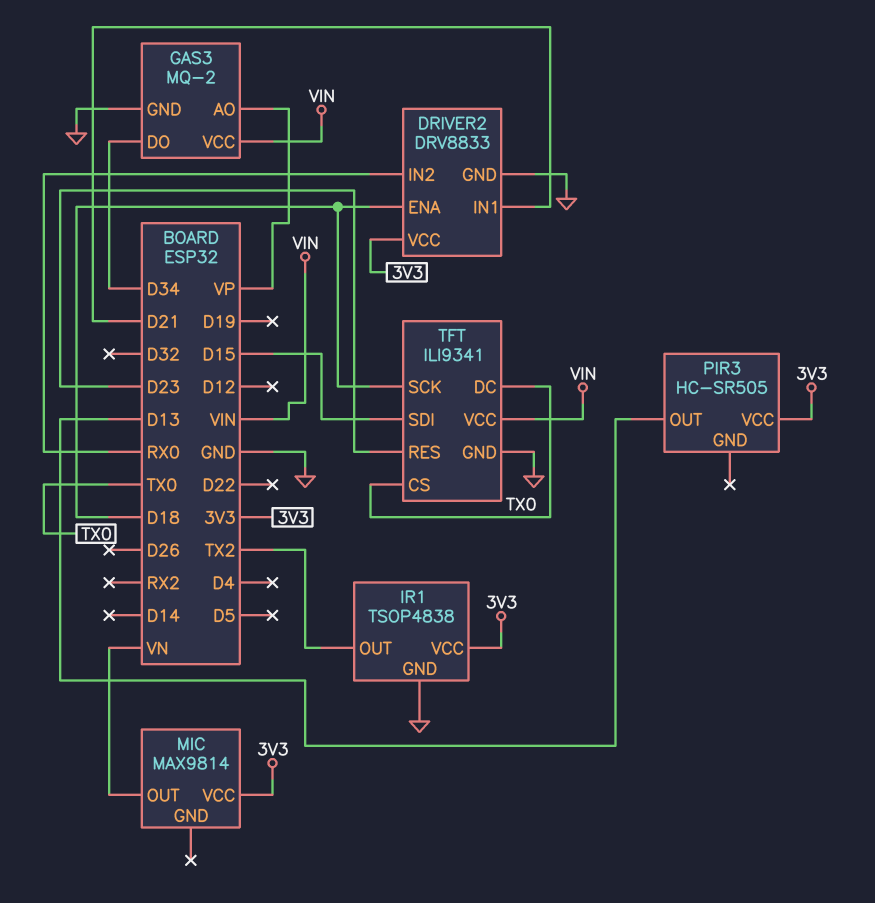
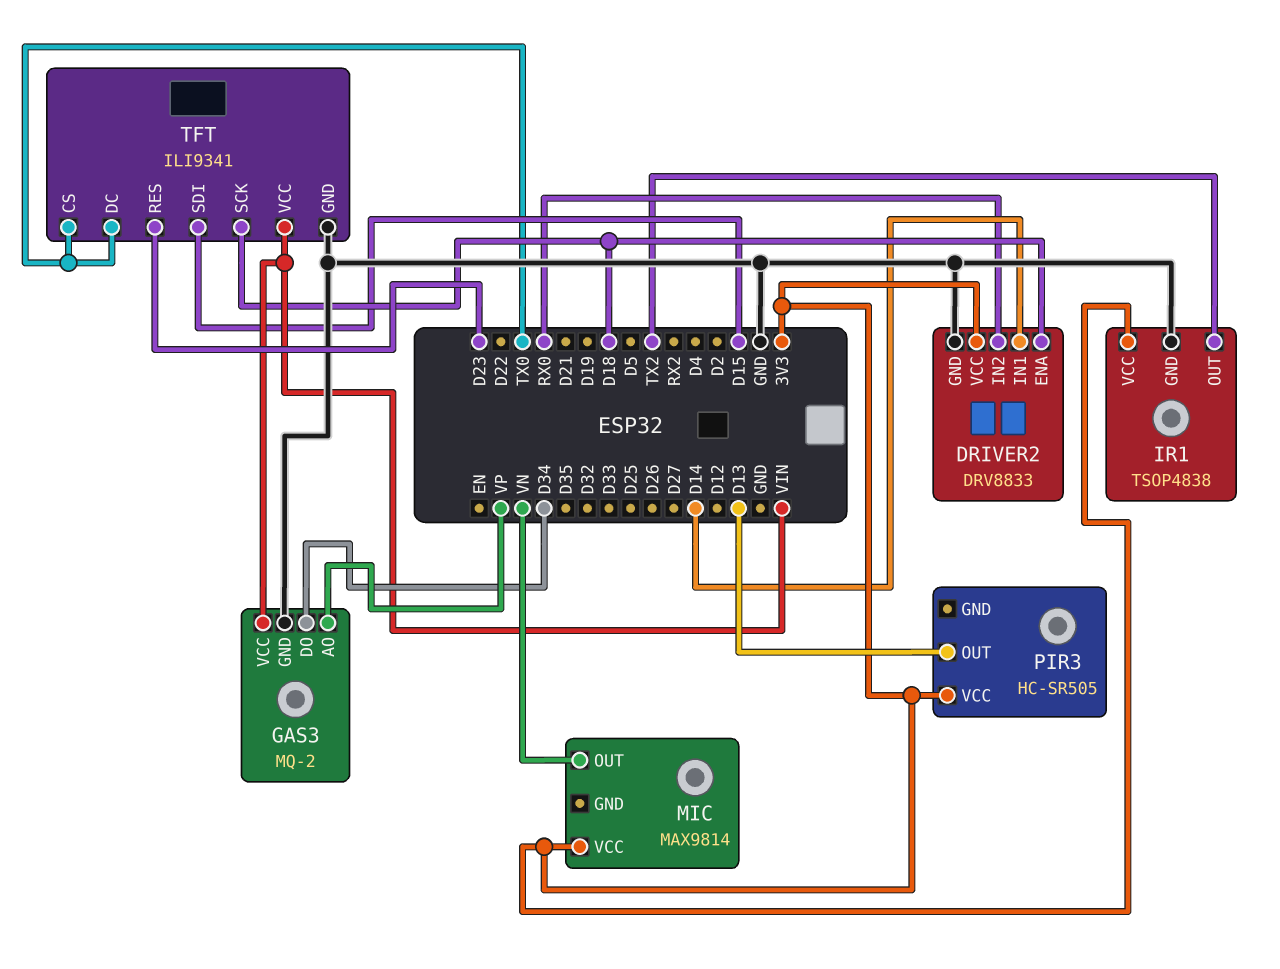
DRIVER2 pin IN1: D21 -> D14

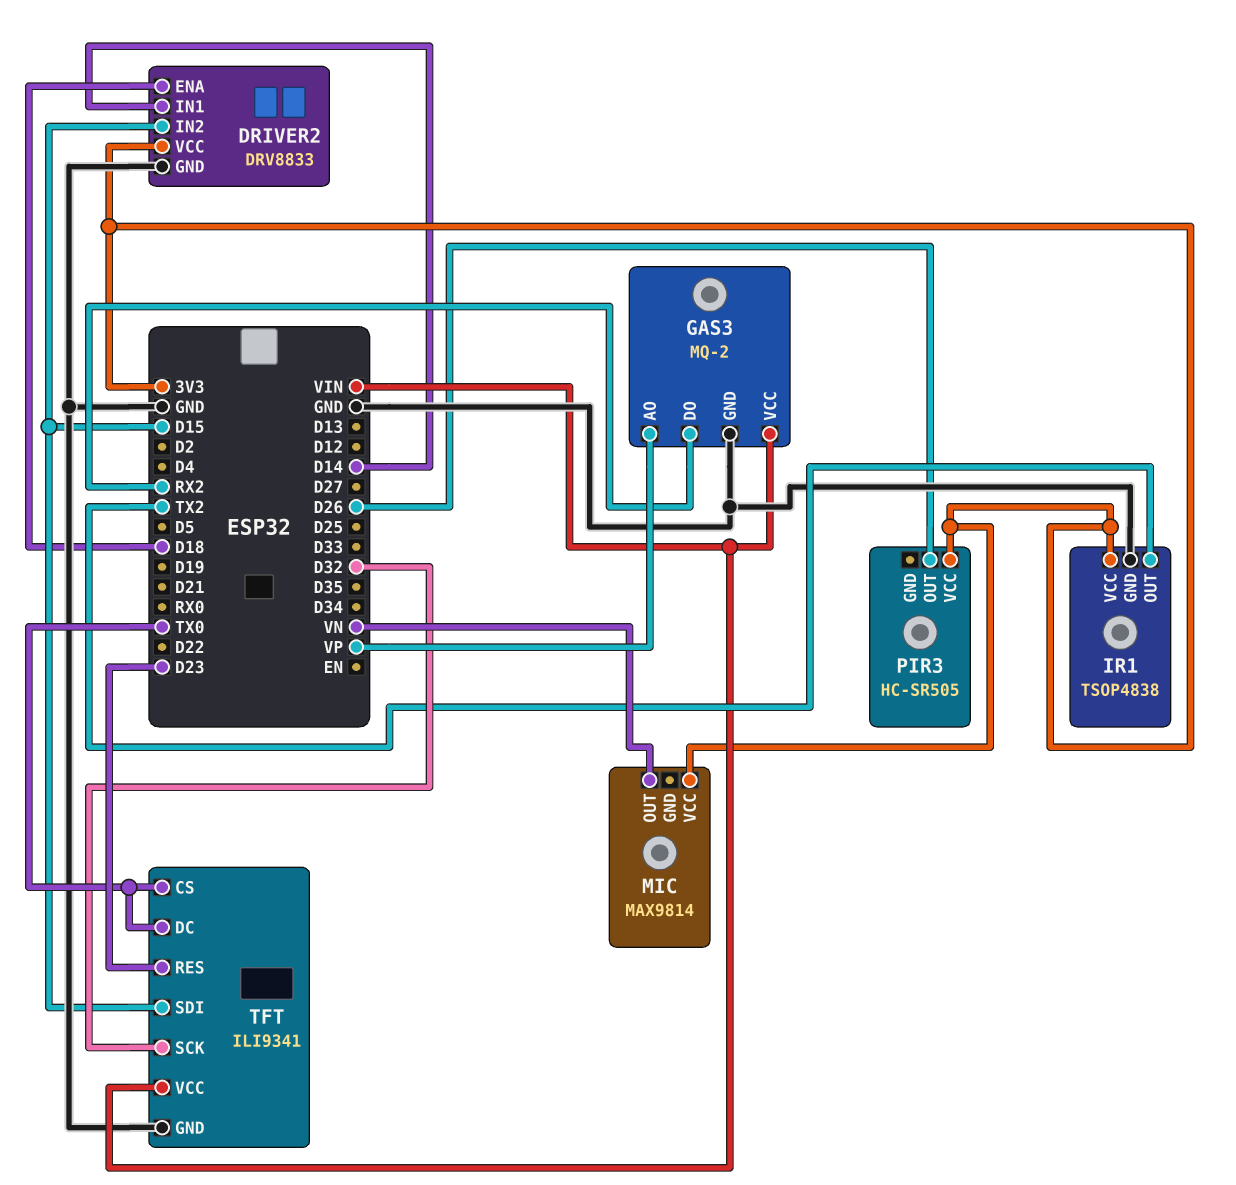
DRIVER2 pin IN2: RX0 -> D15
GAS3 pin DO: D34 -> RX2
PIR3 pin OUT: D13 -> D26
TFT pin SCK: D18 -> D32

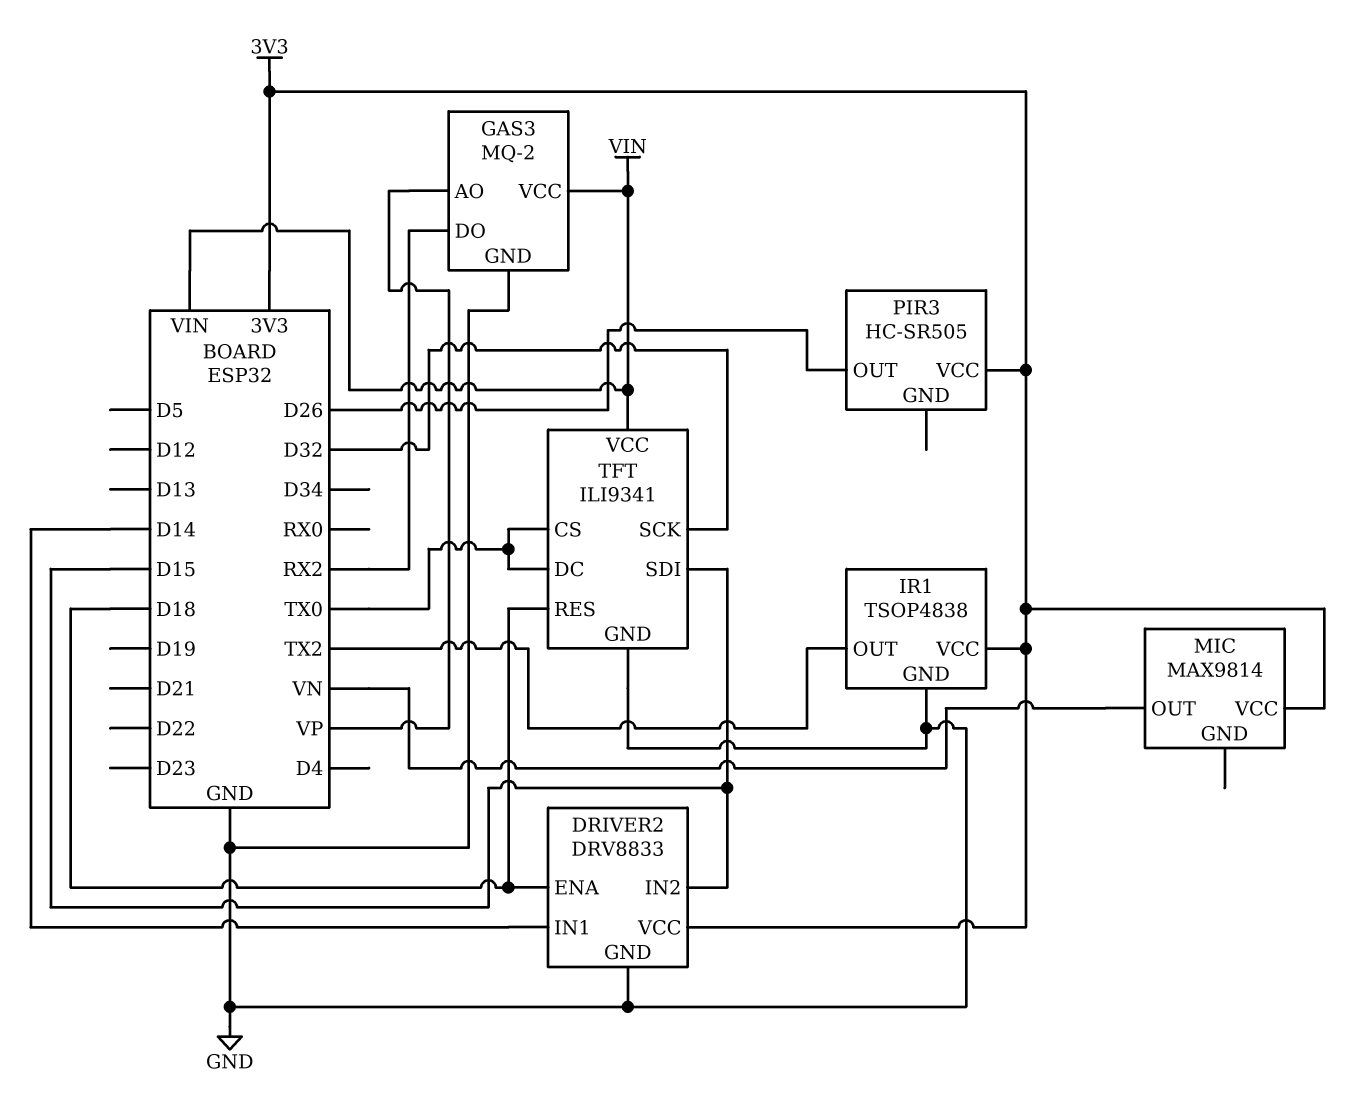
TFT pin RES: D23 -> D18

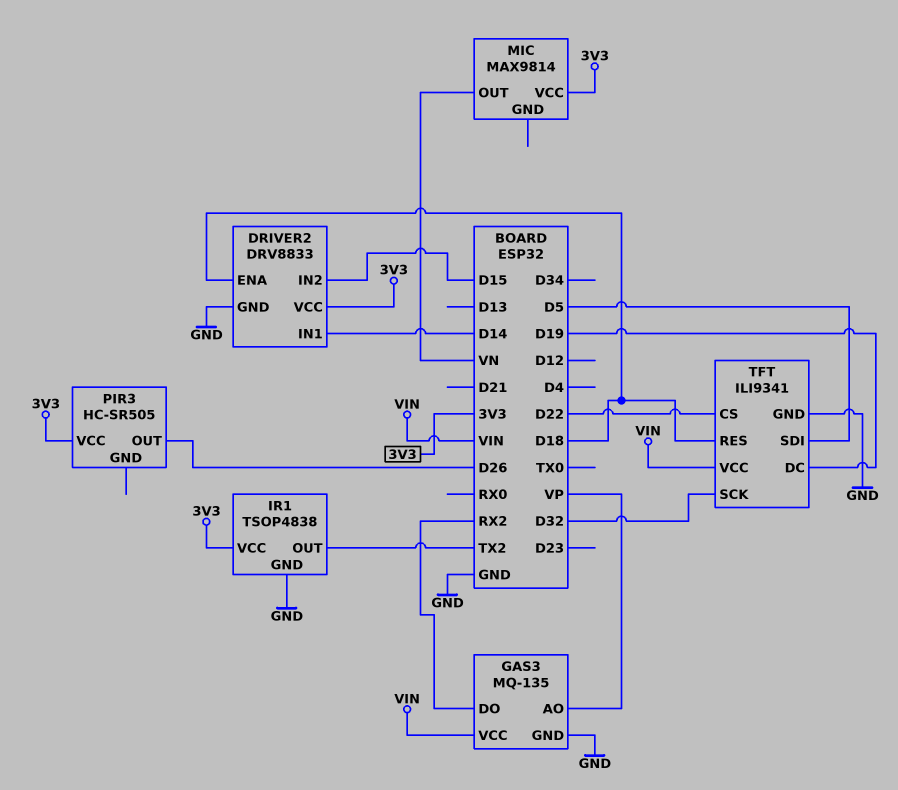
GAS3: MQ-2 -> MQ-135
TFT pin CS: TX0 -> D22
TFT pin DC: TX0 -> D19
TFT pin SDI: D15 -> D5

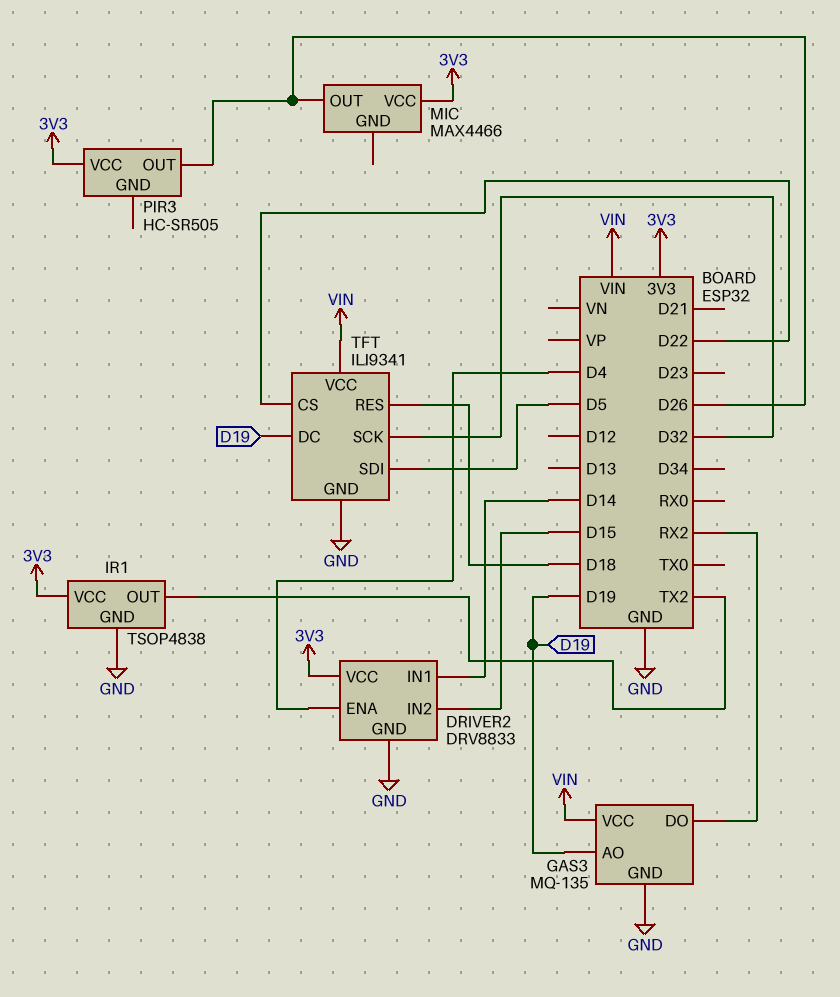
DRIVER2 pin ENA: D18 -> D4
GAS3 pin AO: VP -> D19
MIC: MAX9814 -> MAX4466
MIC pin OUT: VN -> D26

